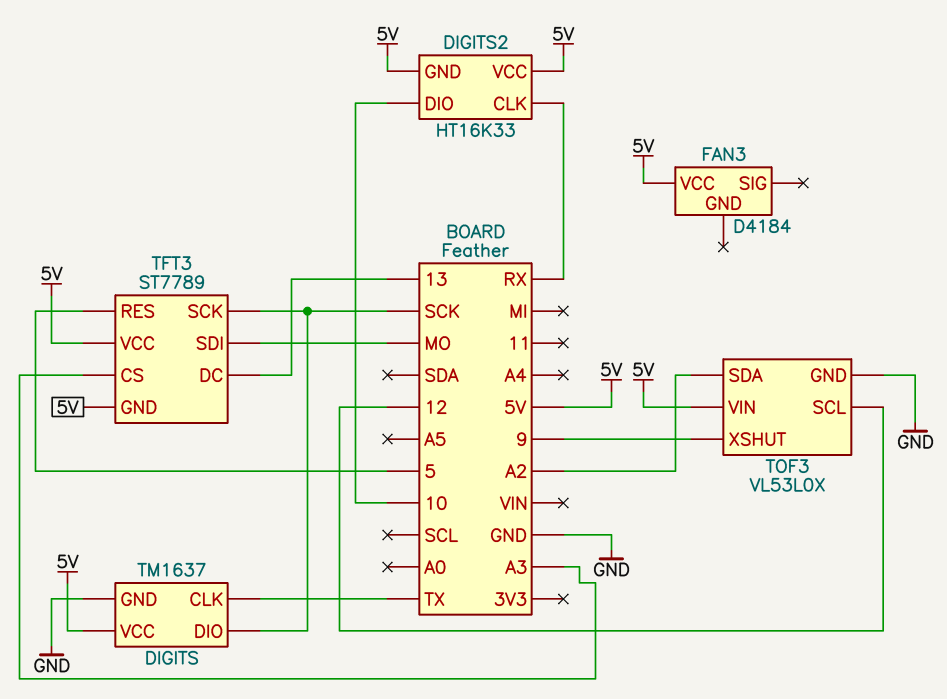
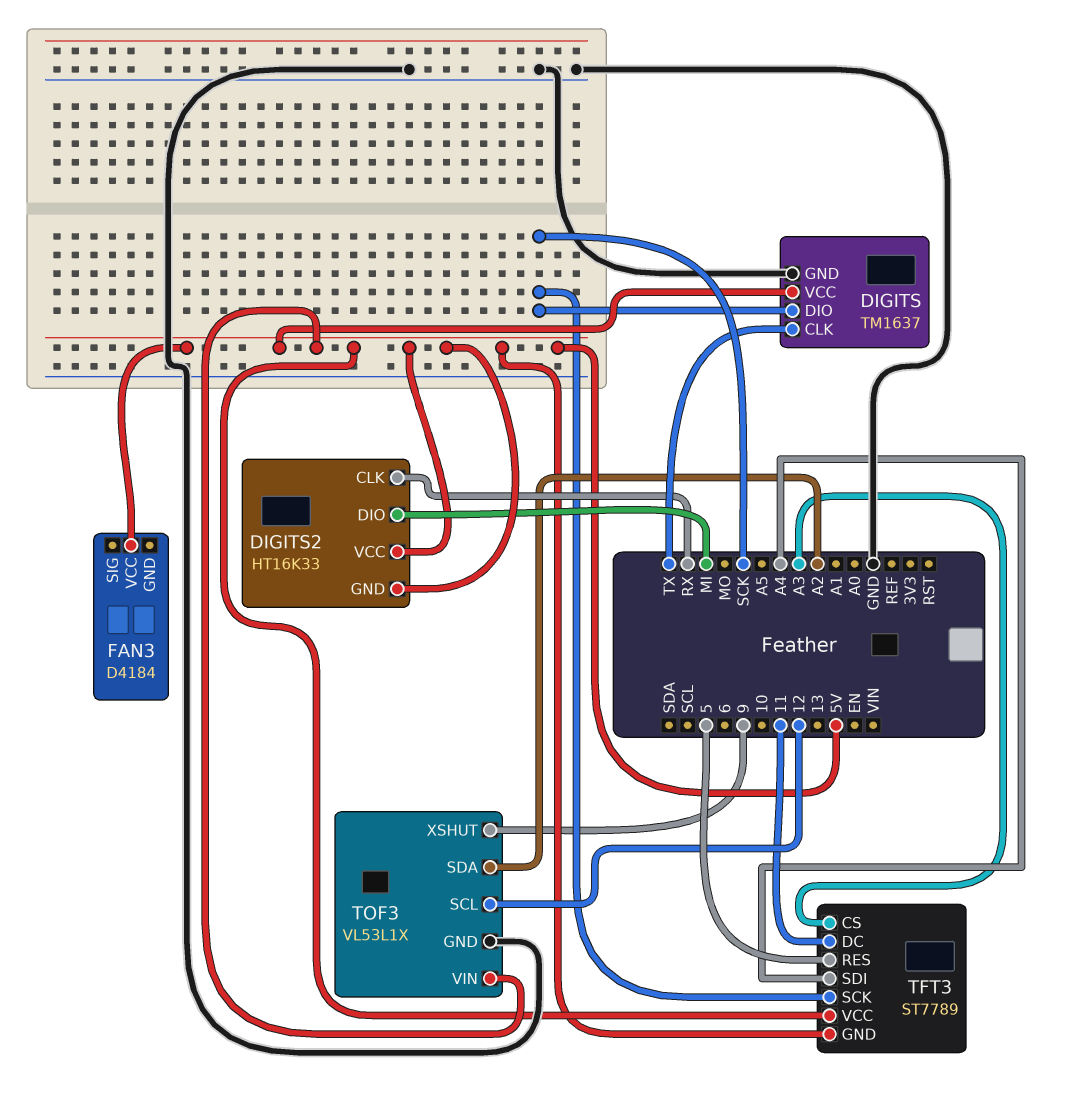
DIGITS2 pin DIO: 10 -> MI
TFT3 pin DC: 13 -> 11
TFT3 pin SDI: MO -> A4
TOF3: VL53L0X -> VL53L1X

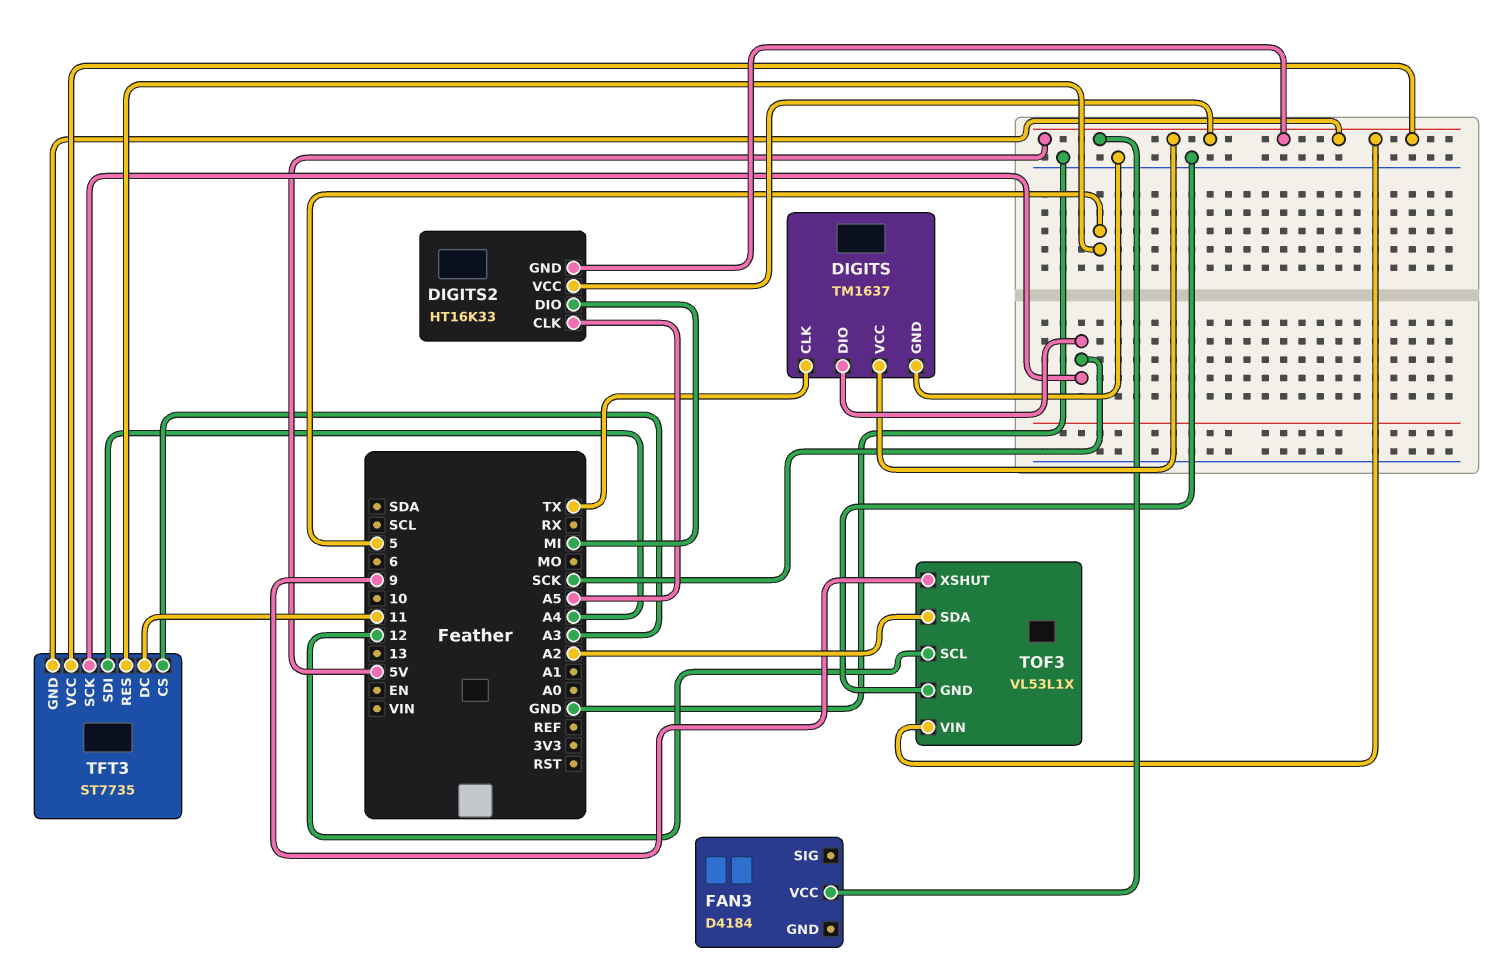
DIGITS2 pin CLK: RX -> A5
TFT3: ST7789 -> ST7735

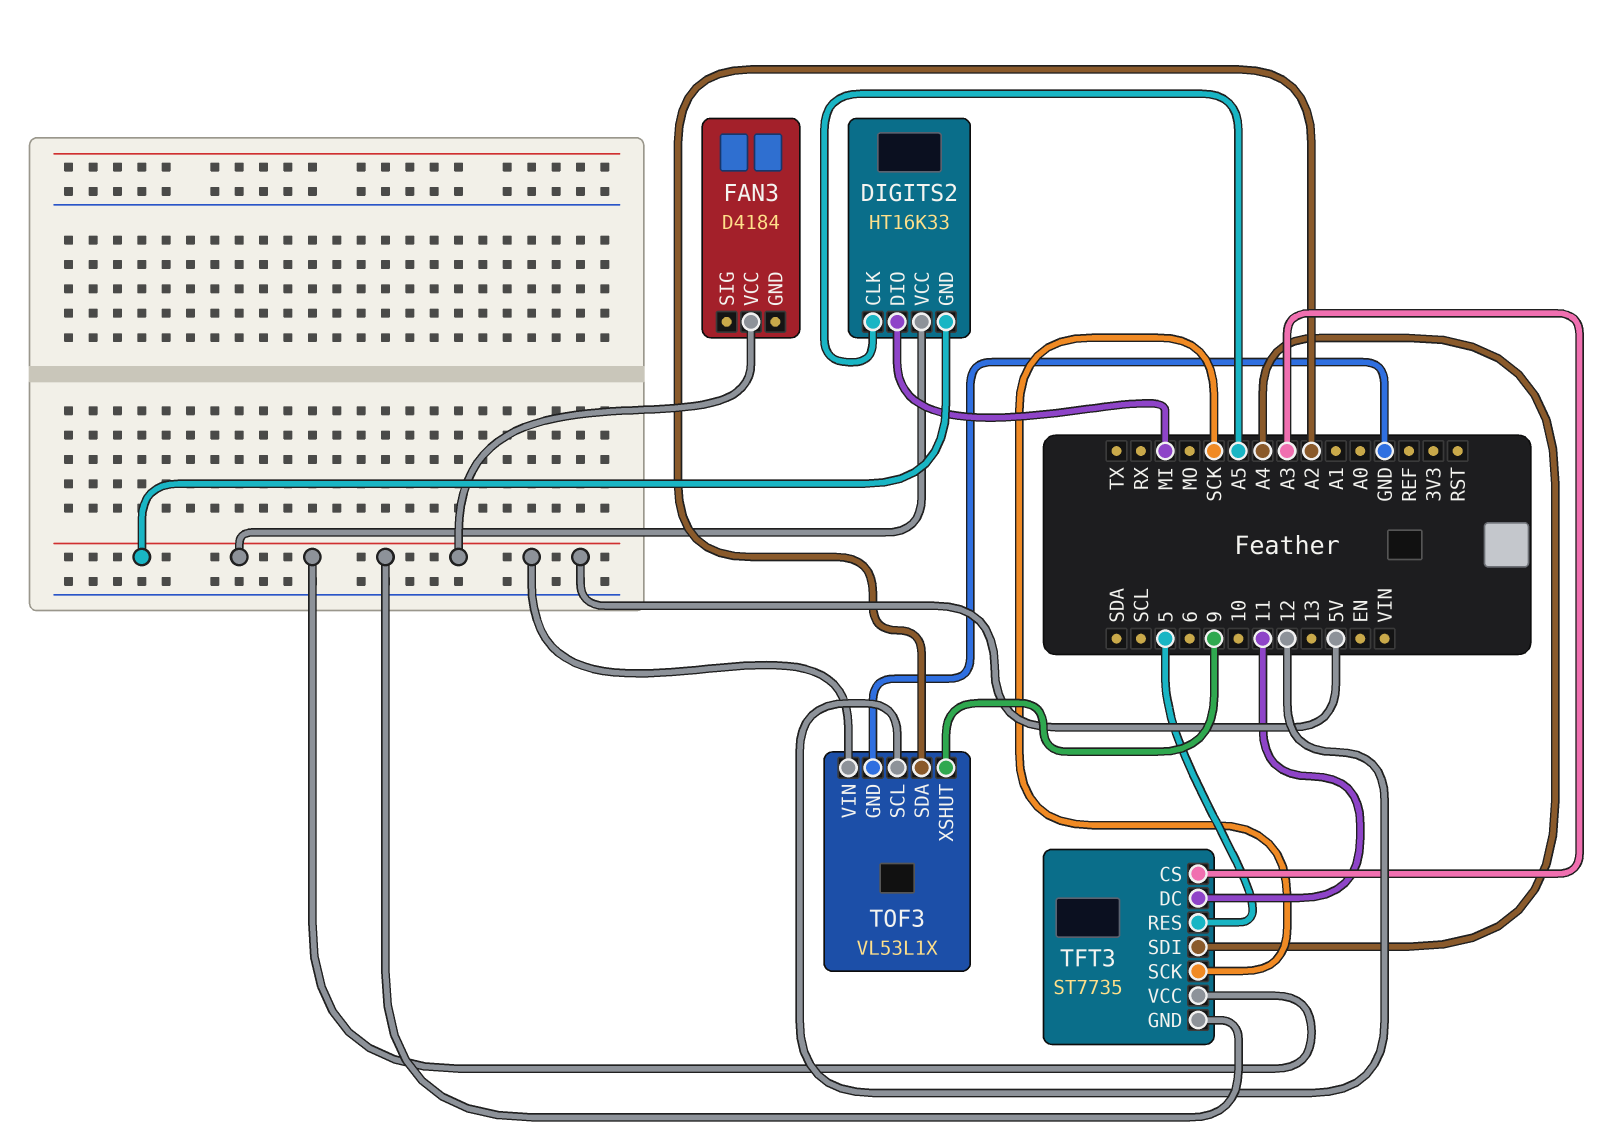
DIGITS: TM1637 -> none
DIGITS pin CLK: TX -> none
DIGITS pin DIO: SCK -> none
DIGITS pin GND: GND -> none
DIGITS pin VCC: 5V -> none

